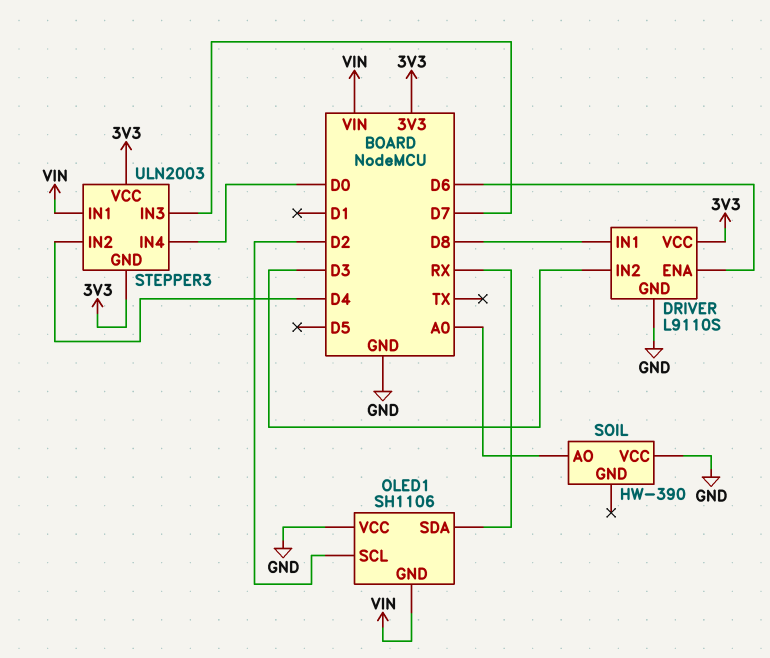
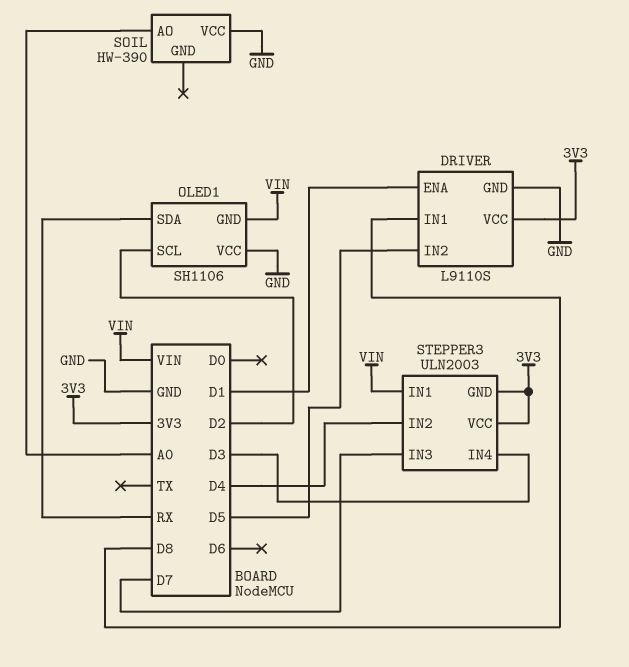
DRIVER pin ENA: D6 -> D1
DRIVER pin IN2: D3 -> D5
STEPPER3 pin IN4: D0 -> D3

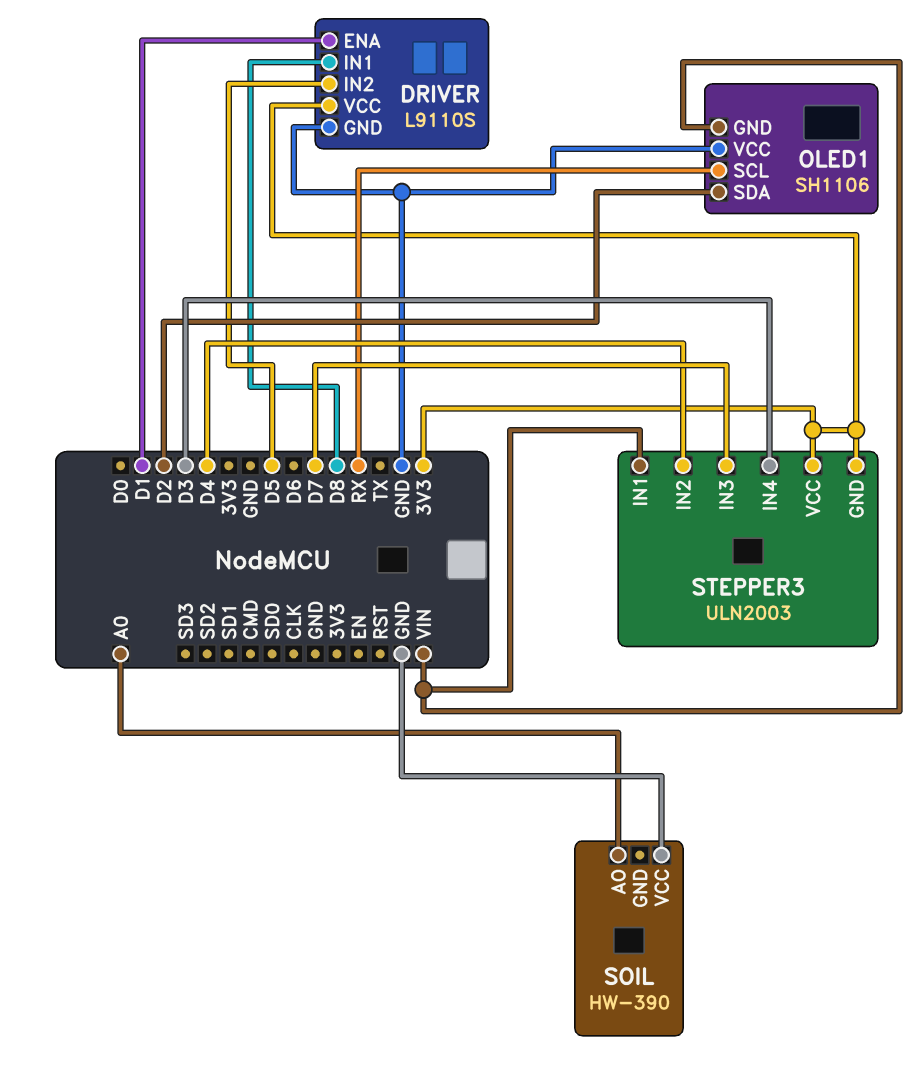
OLED1 pin SCL: D2 -> RX
OLED1 pin SDA: RX -> D2

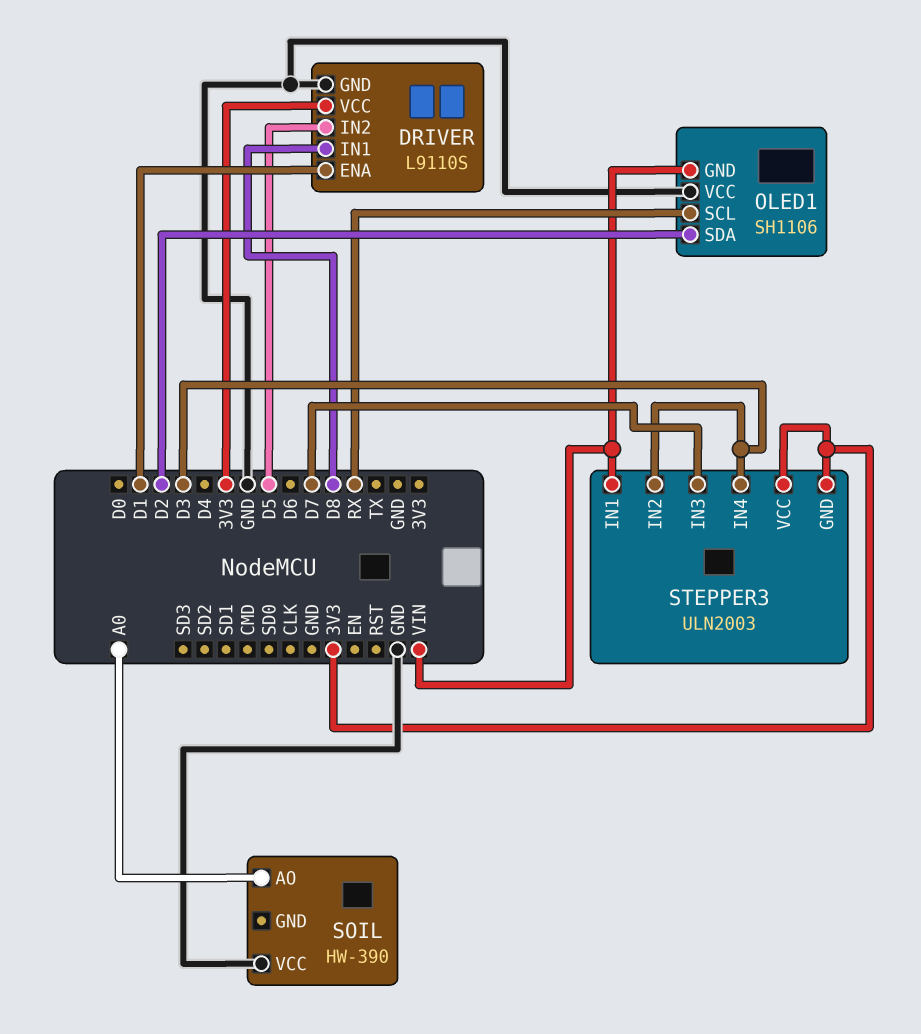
STEPPER3 pin IN2: D4 -> D3

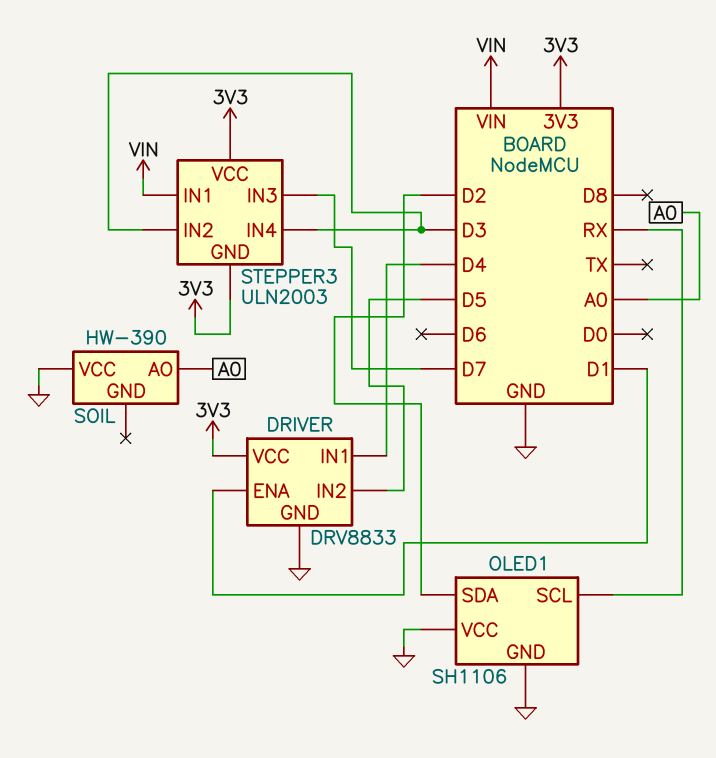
DRIVER: L9110S -> DRV8833
DRIVER pin IN1: D8 -> D4
OLED1 pin GND: VIN -> GND

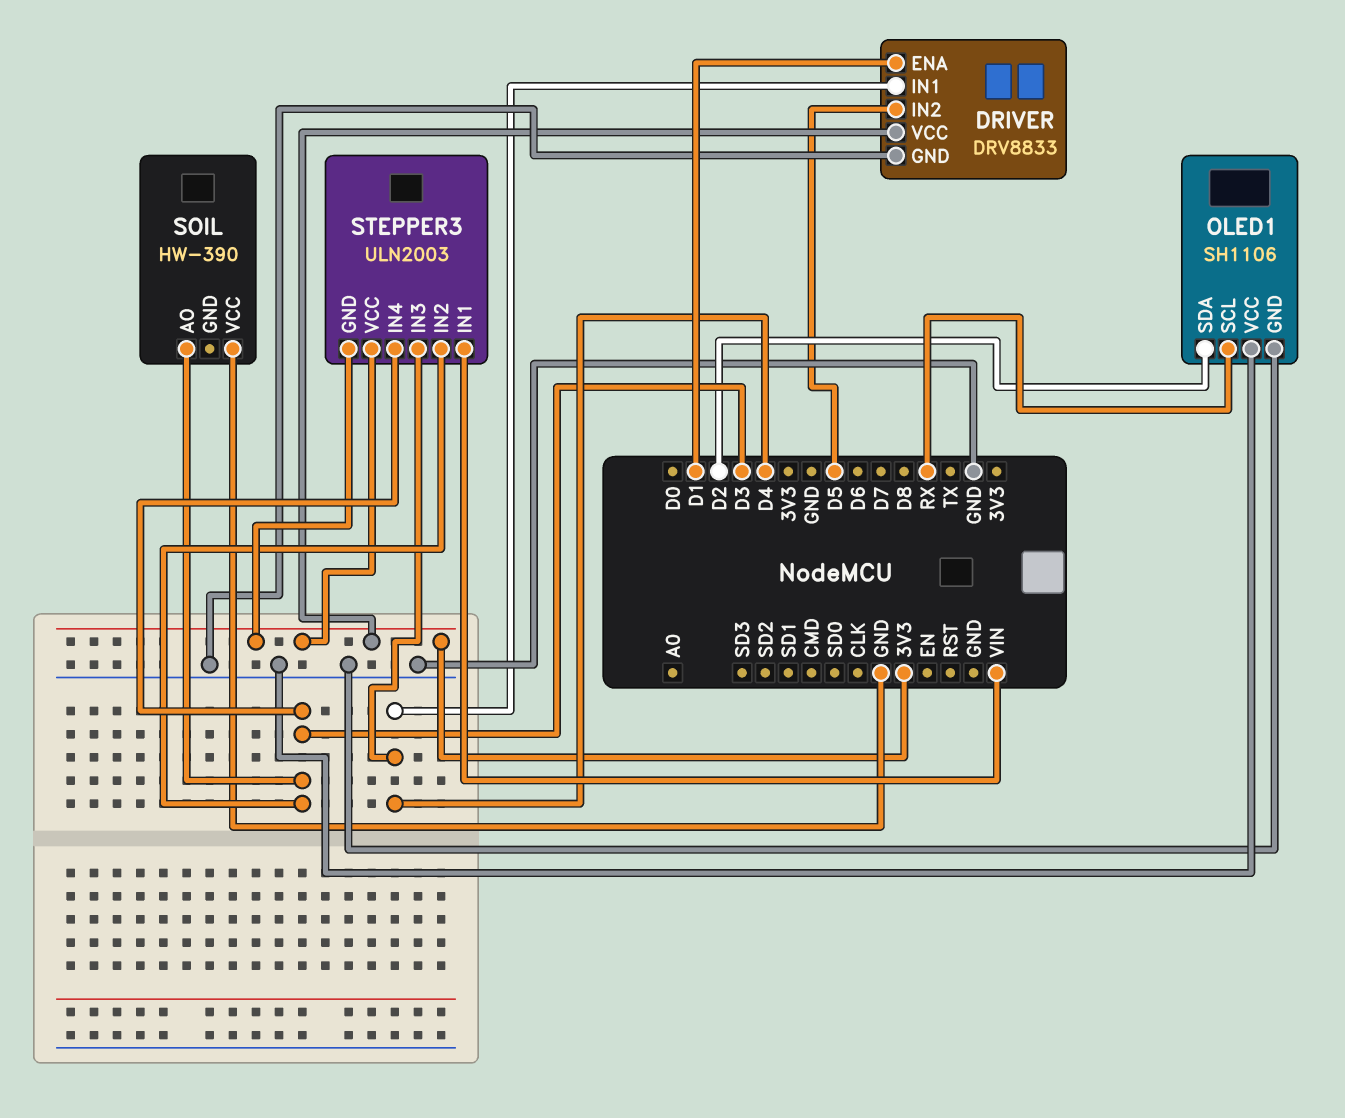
SOIL pin AO: A0 -> D3
STEPPER3 pin IN3: D7 -> D4

